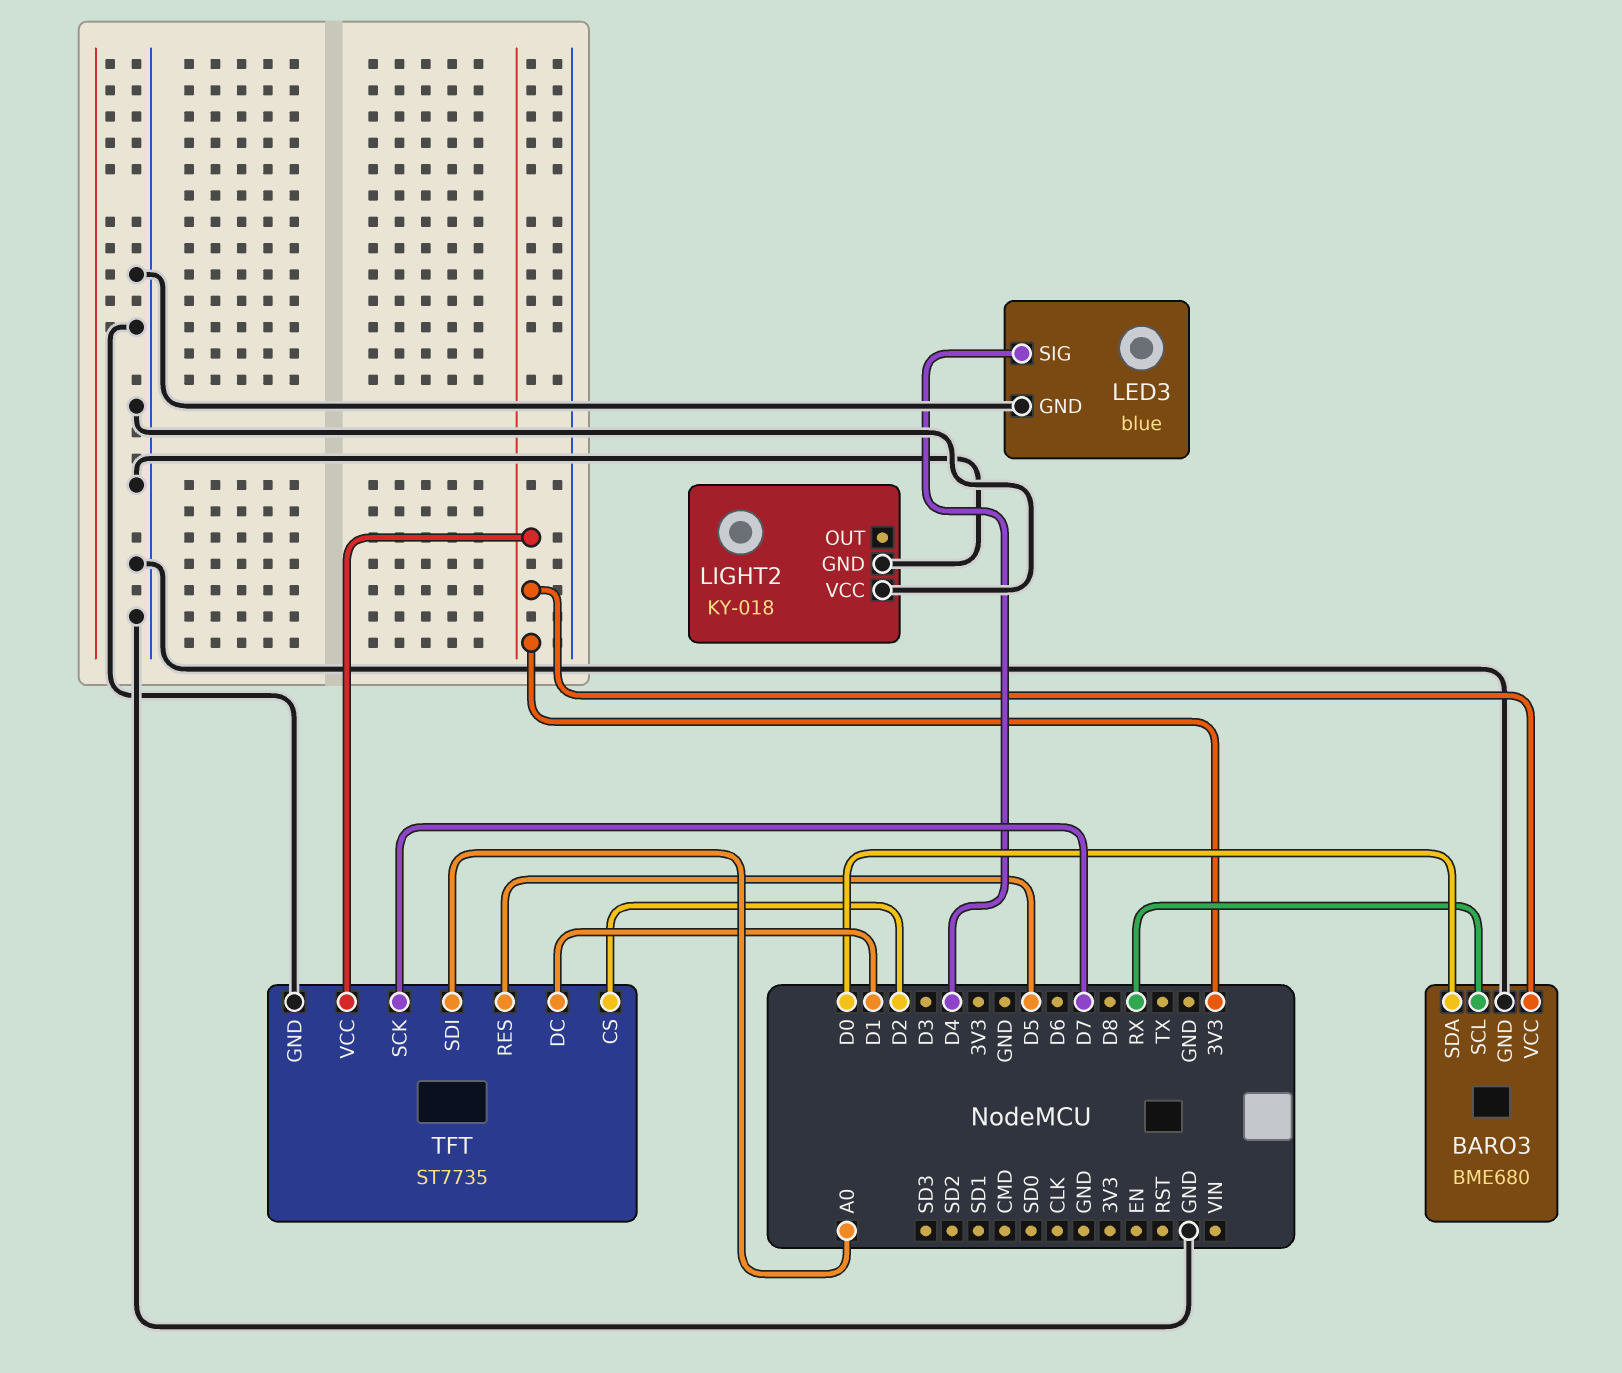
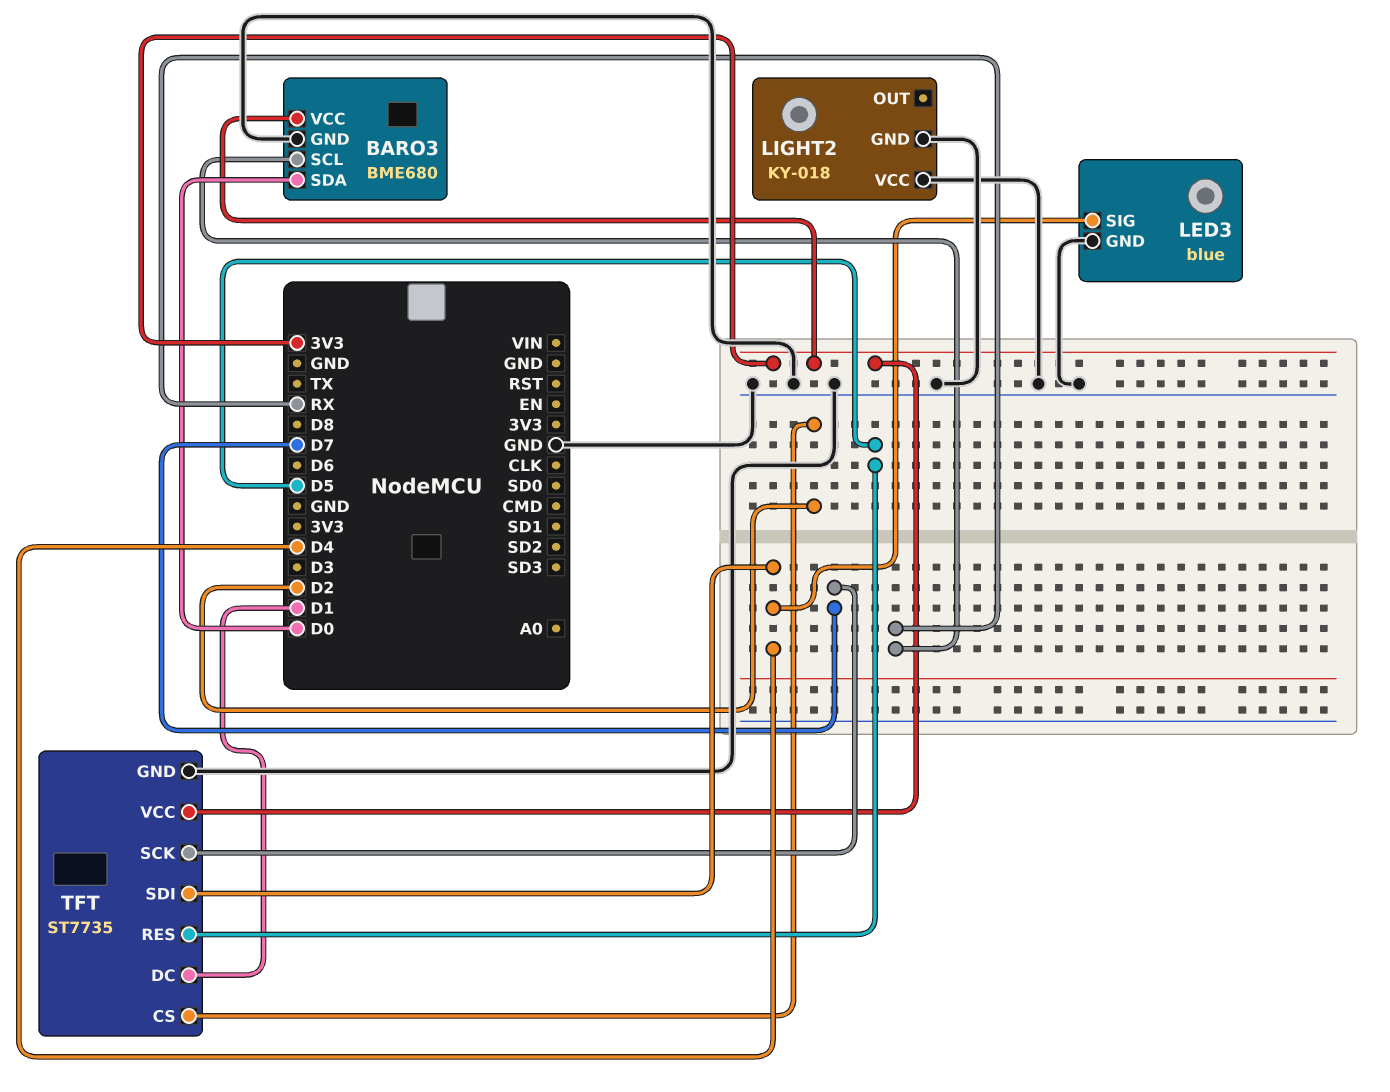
TFT pin SDI: A0 -> D4

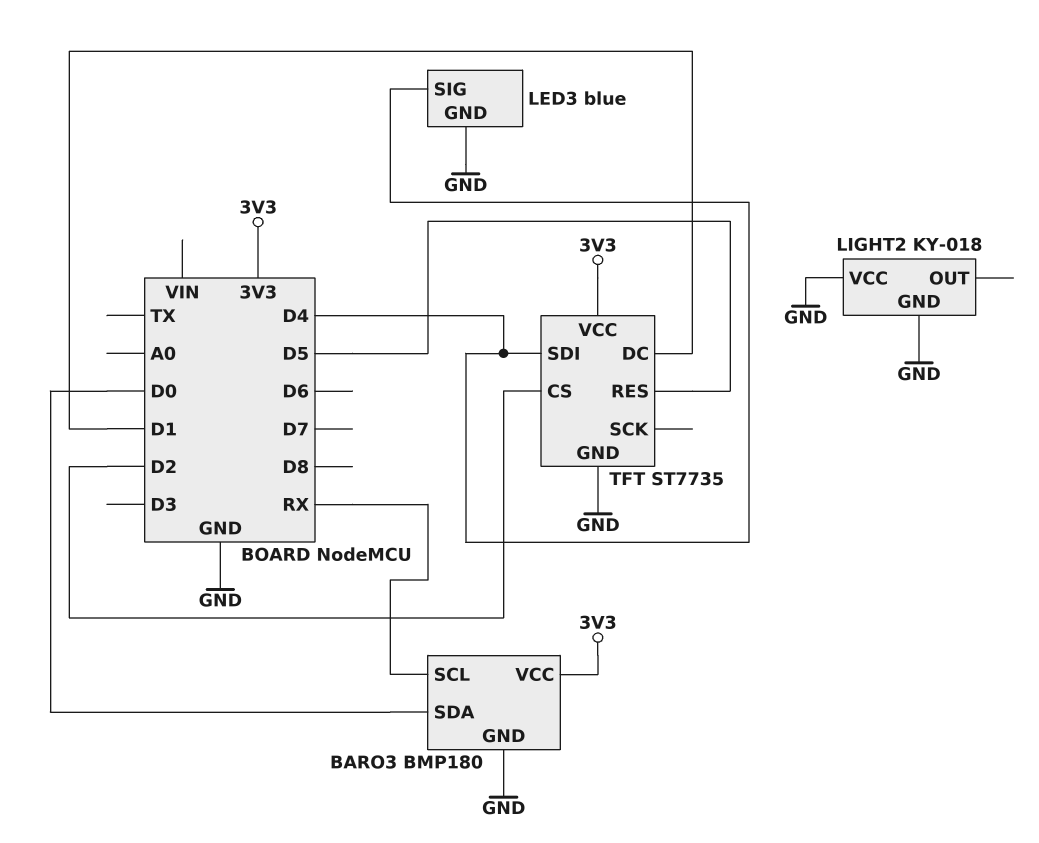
BARO3: BME680 -> BMP180
TFT pin SCK: D7 -> none

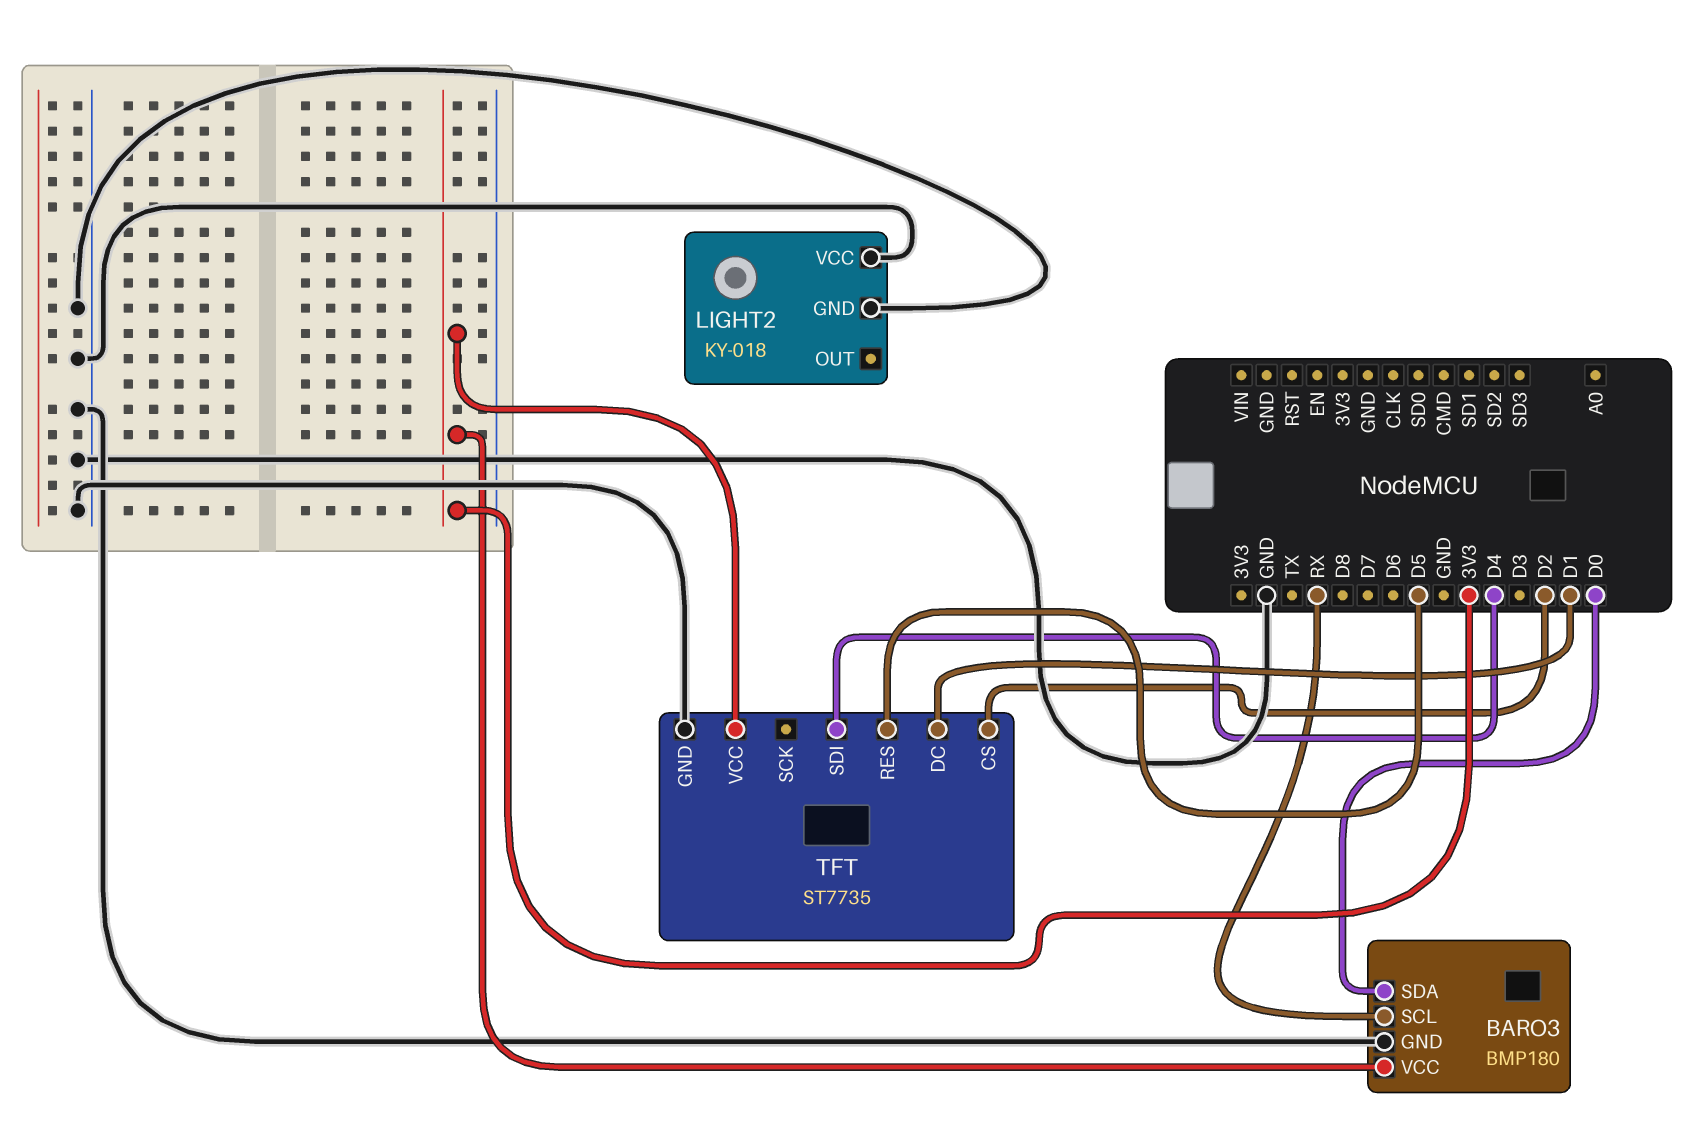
LED3: blue -> none
LED3 pin GND: GND -> none
LED3 pin SIG: D4 -> none

